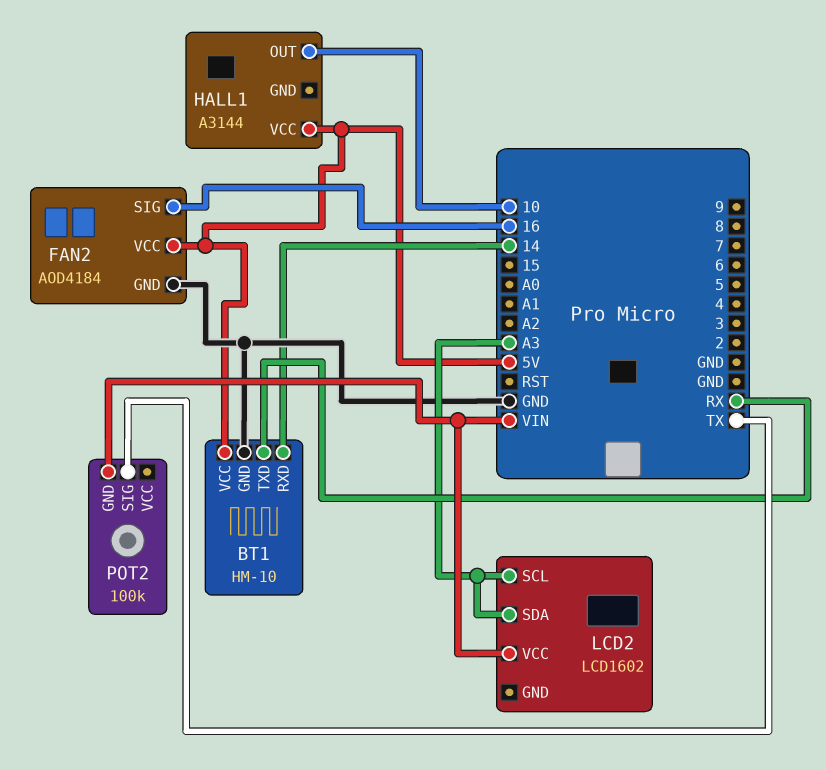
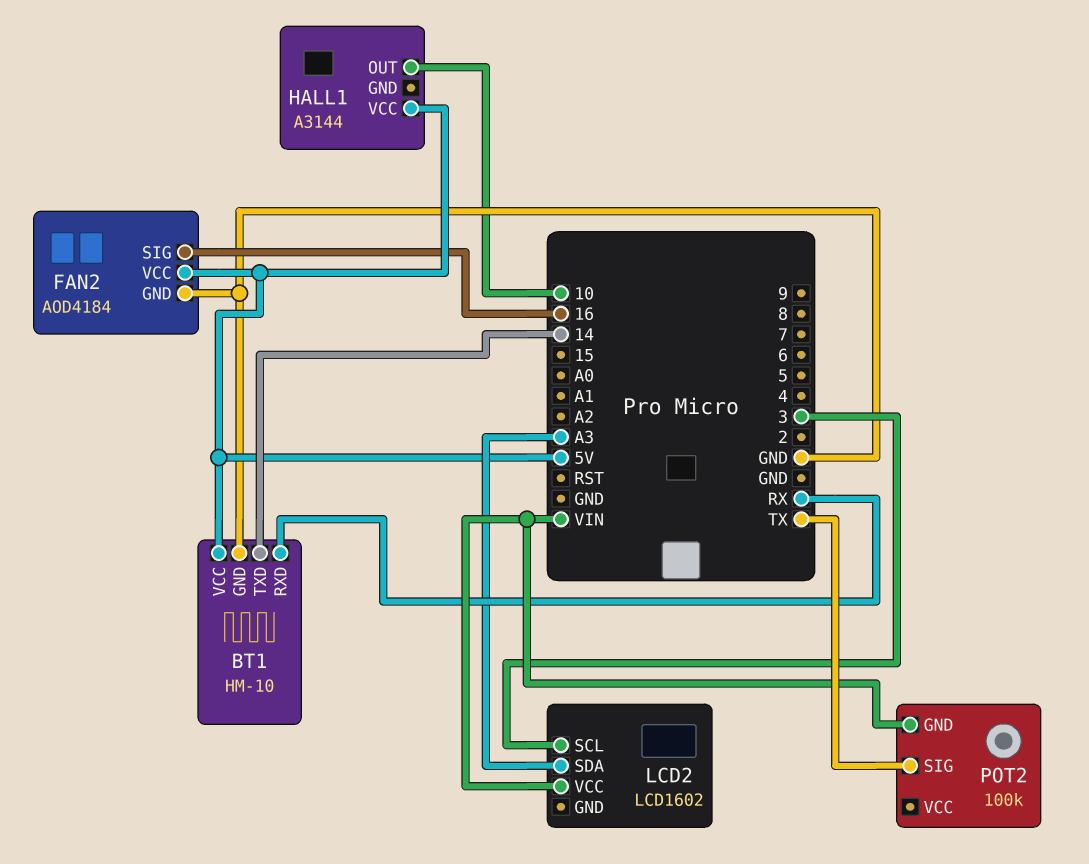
BT1 pin RXD: 14 -> RX
BT1 pin TXD: RX -> 14
LCD2 pin SCL: A3 -> 3

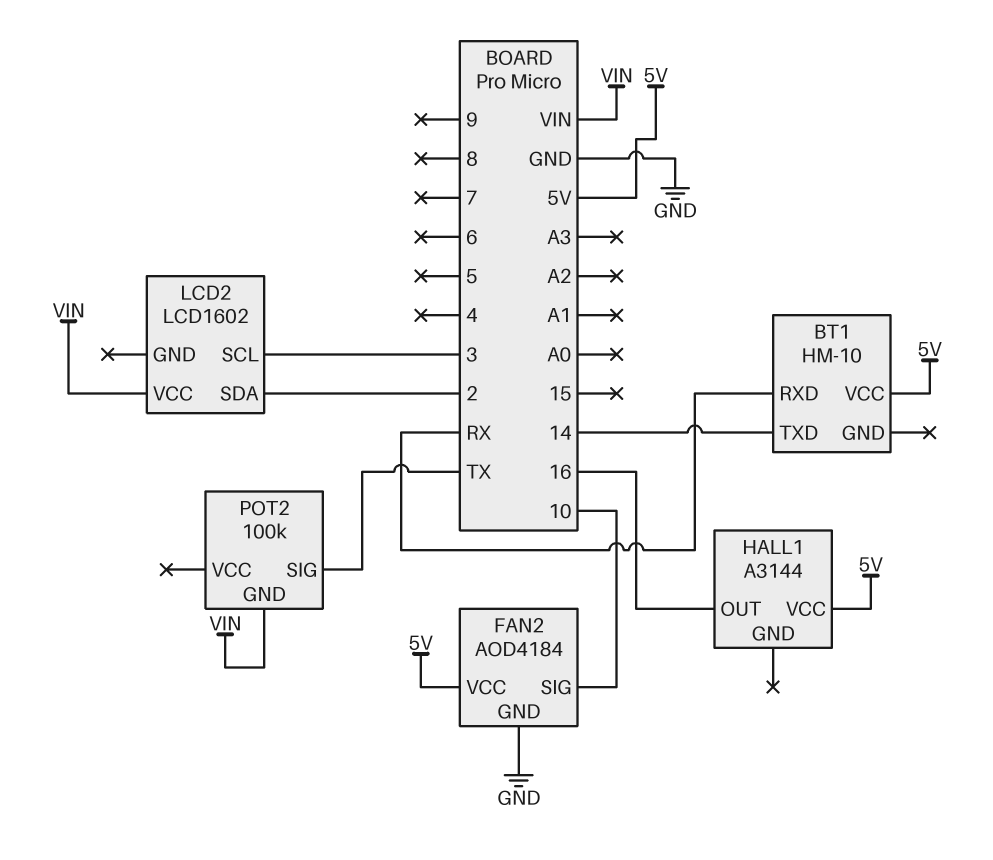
BT1 pin GND: GND -> none
FAN2 pin SIG: 16 -> 10
HALL1 pin OUT: 10 -> 16
LCD2 pin SDA: A3 -> 2

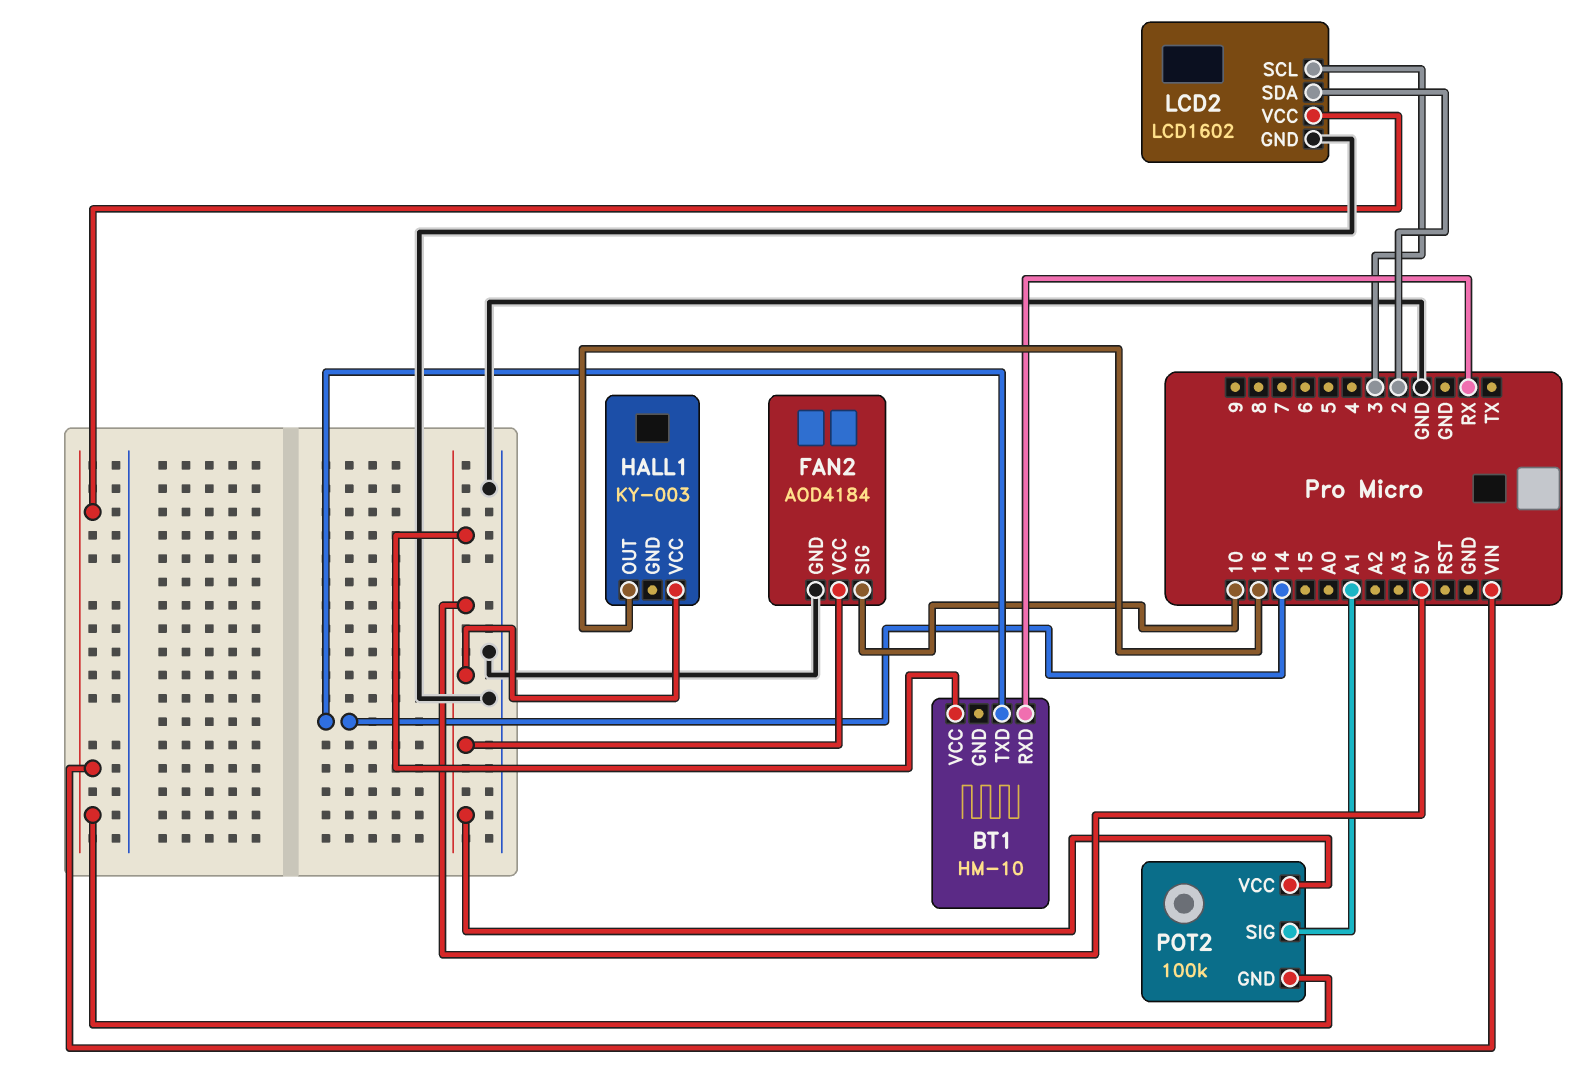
HALL1: A3144 -> KY-003
LCD2 pin GND: none -> GND
POT2 pin SIG: TX -> A1
POT2 pin VCC: none -> 5V

